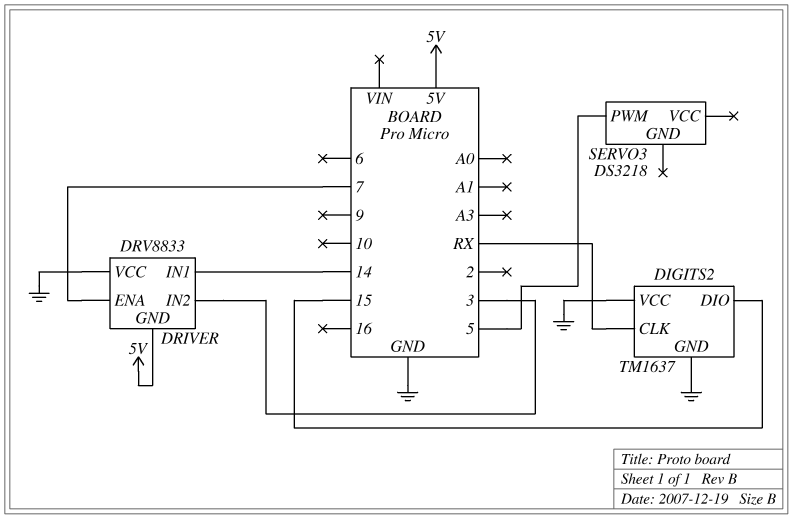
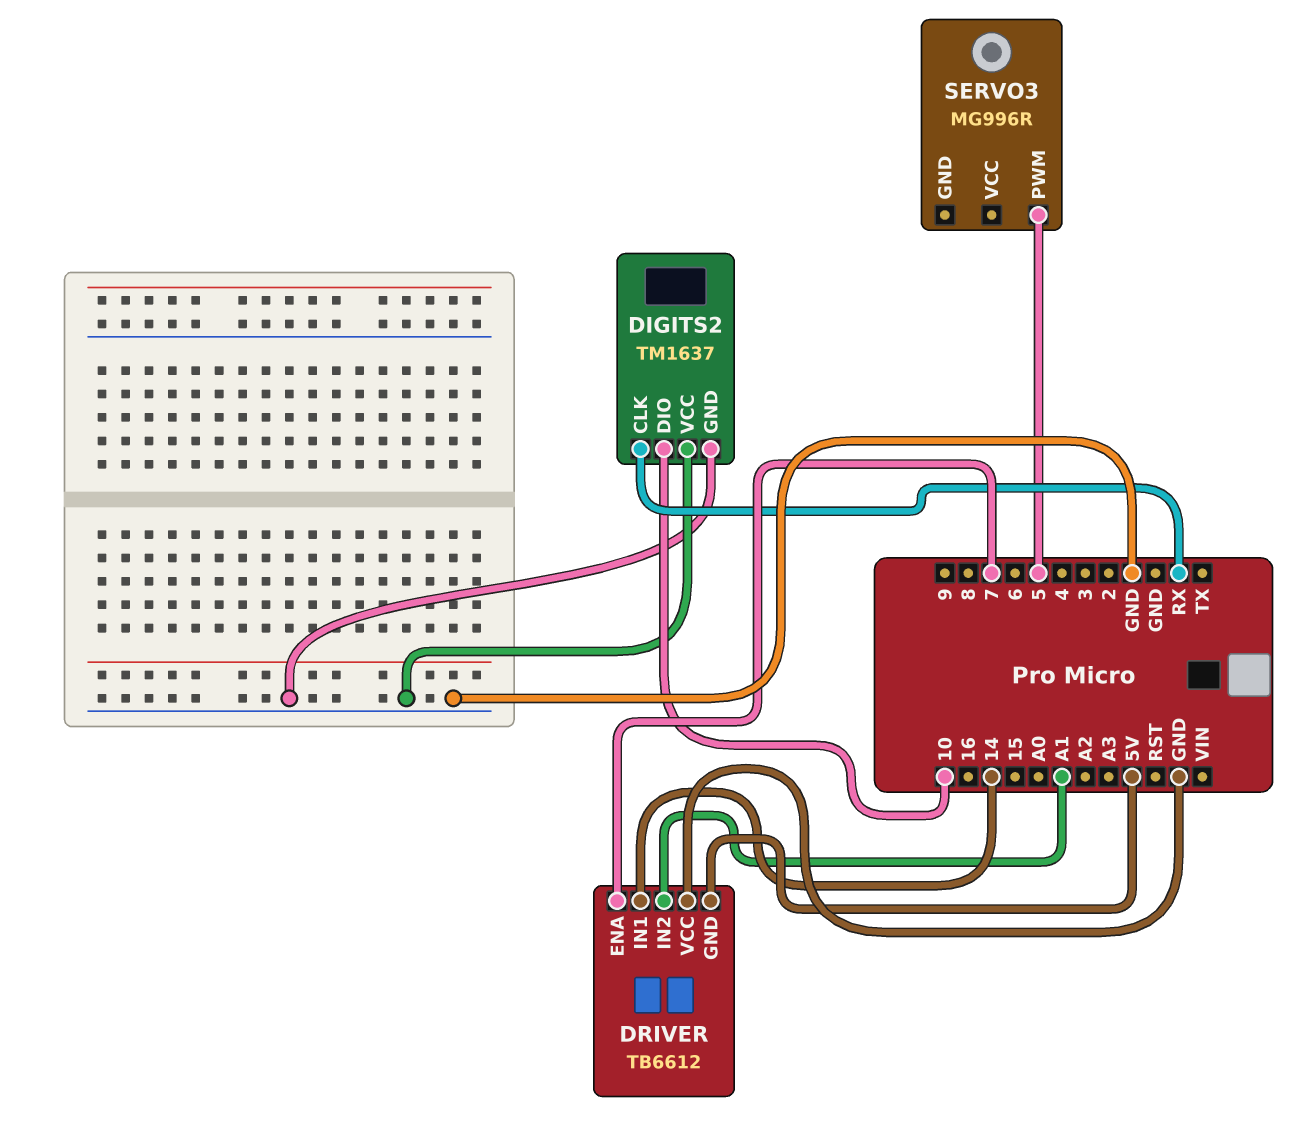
DIGITS2 pin DIO: 15 -> 10
DRIVER: DRV8833 -> TB6612
DRIVER pin IN2: 3 -> A1
SERVO3: DS3218 -> MG996R

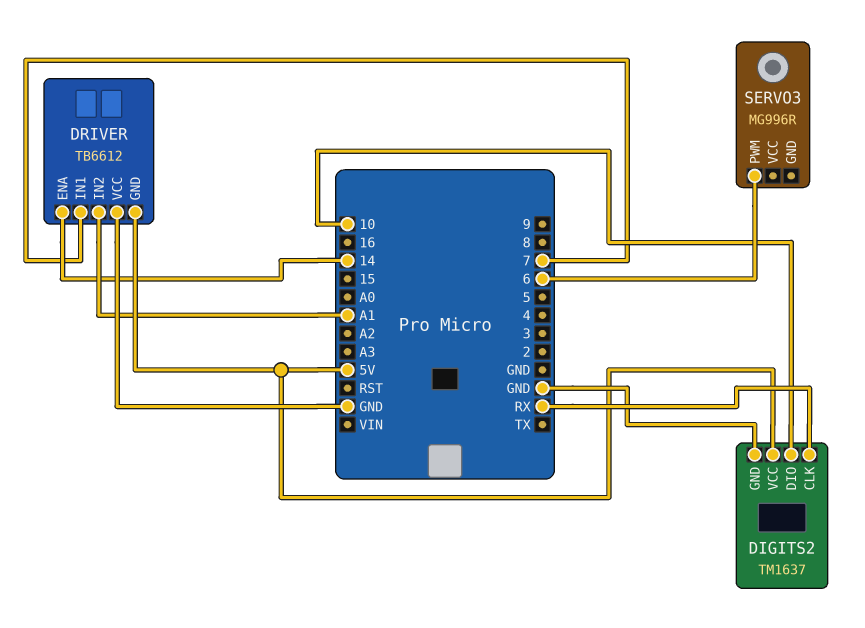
DIGITS2 pin VCC: GND -> 5V
DRIVER pin ENA: 7 -> 14
DRIVER pin IN1: 14 -> 7
SERVO3 pin PWM: 5 -> 6

